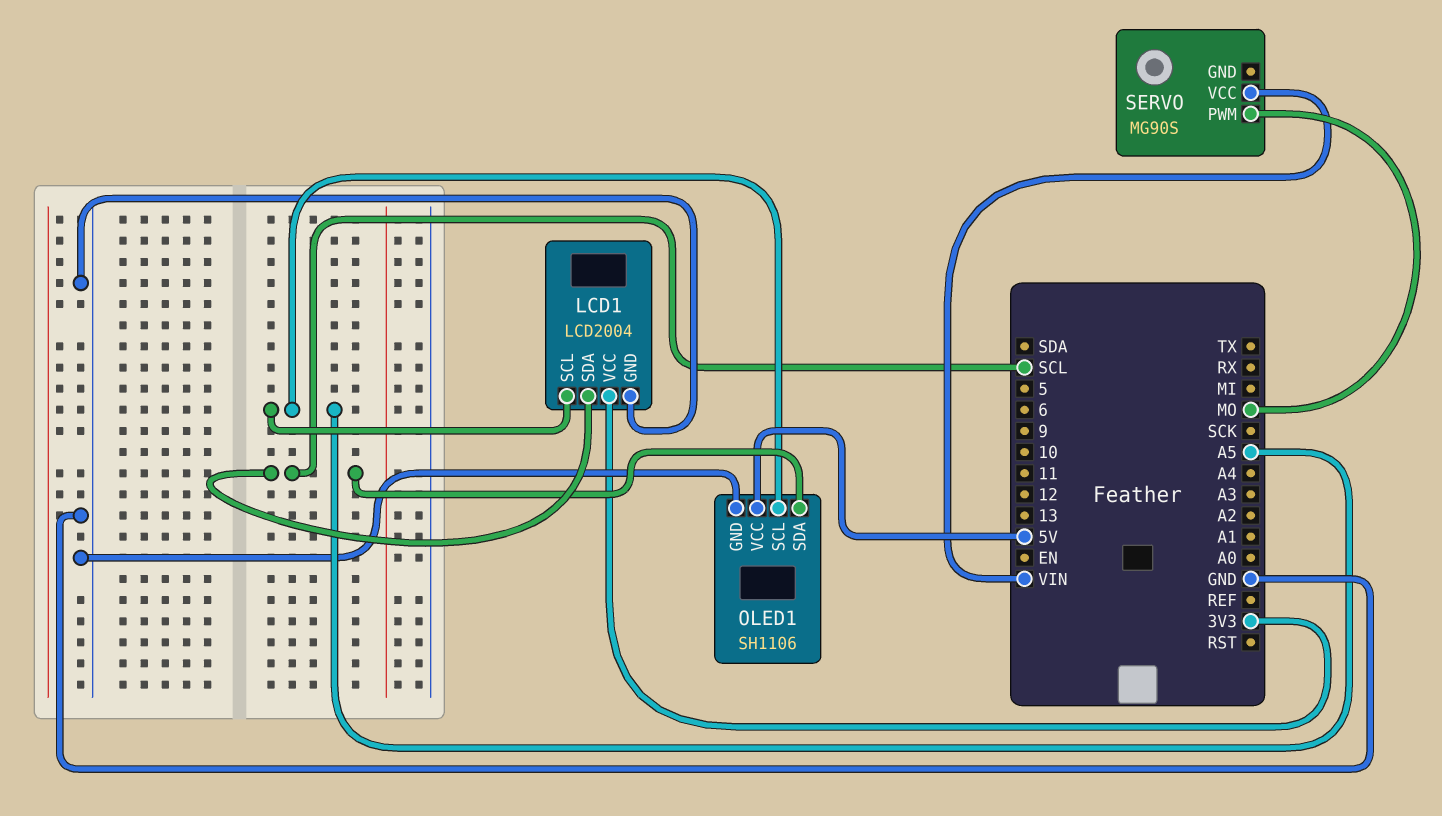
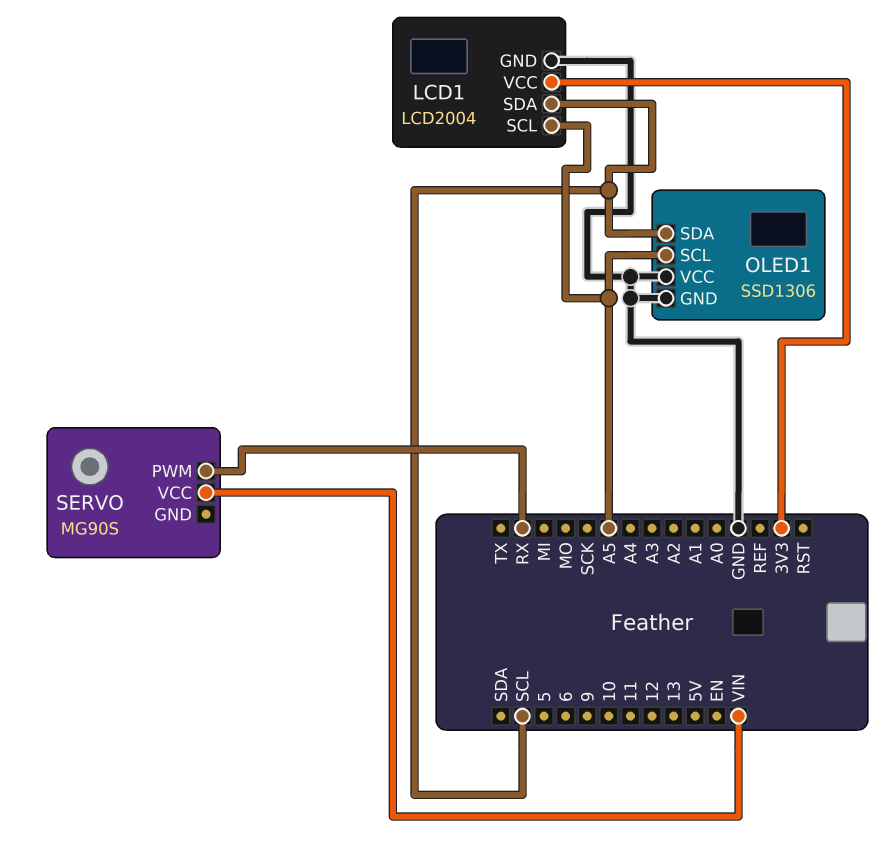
OLED1: SH1106 -> SSD1306
OLED1 pin VCC: 5V -> GND
SERVO pin PWM: MO -> RX

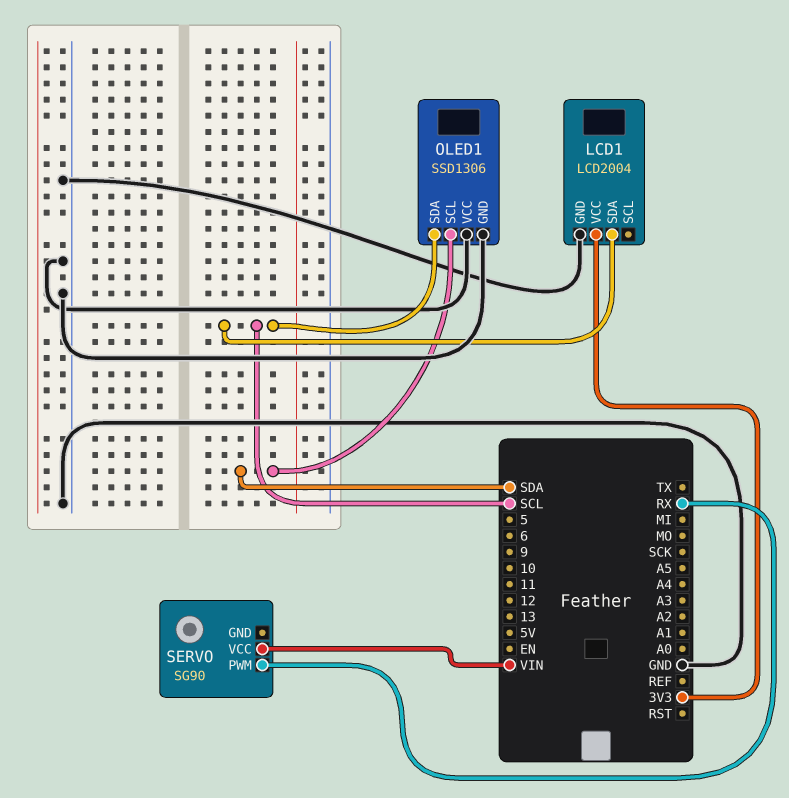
LCD1 pin SCL: A5 -> none
OLED1 pin SCL: A5 -> SDA
SERVO: MG90S -> SG90

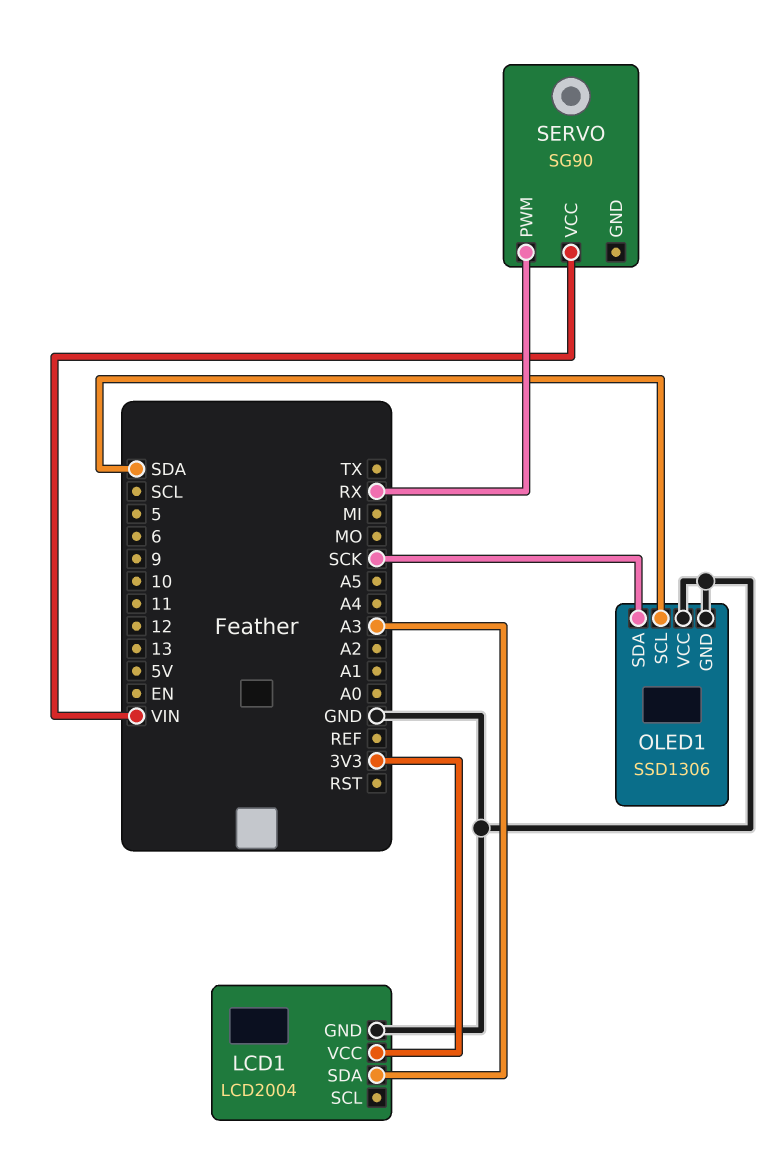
LCD1 pin SDA: SCL -> A3
OLED1 pin SDA: SCL -> SCK

